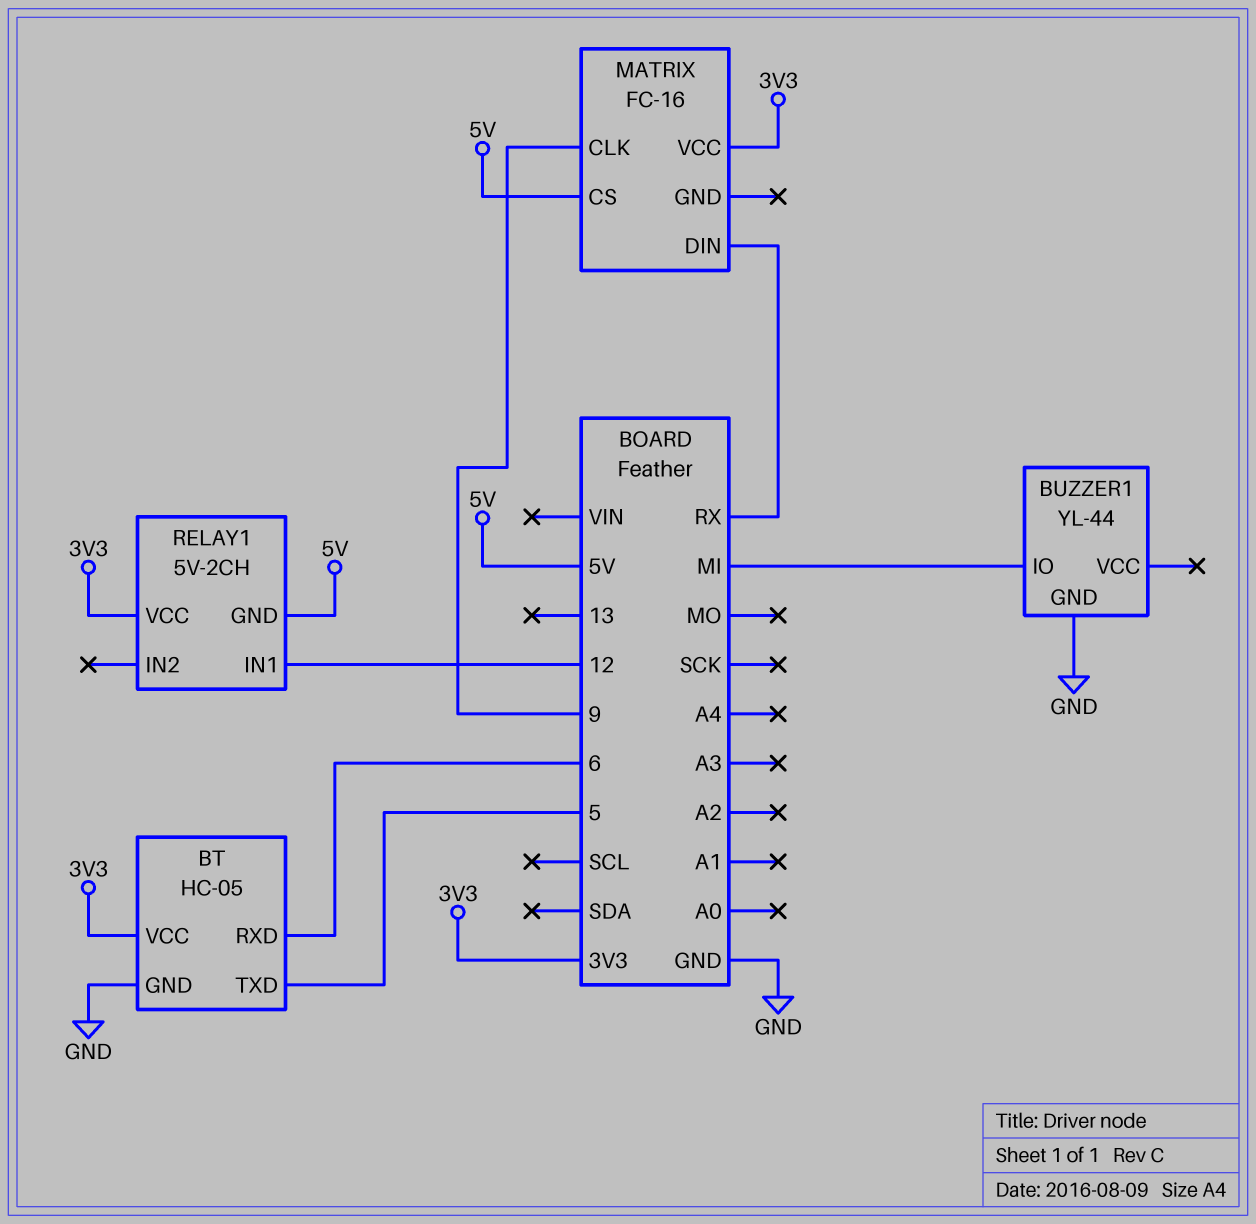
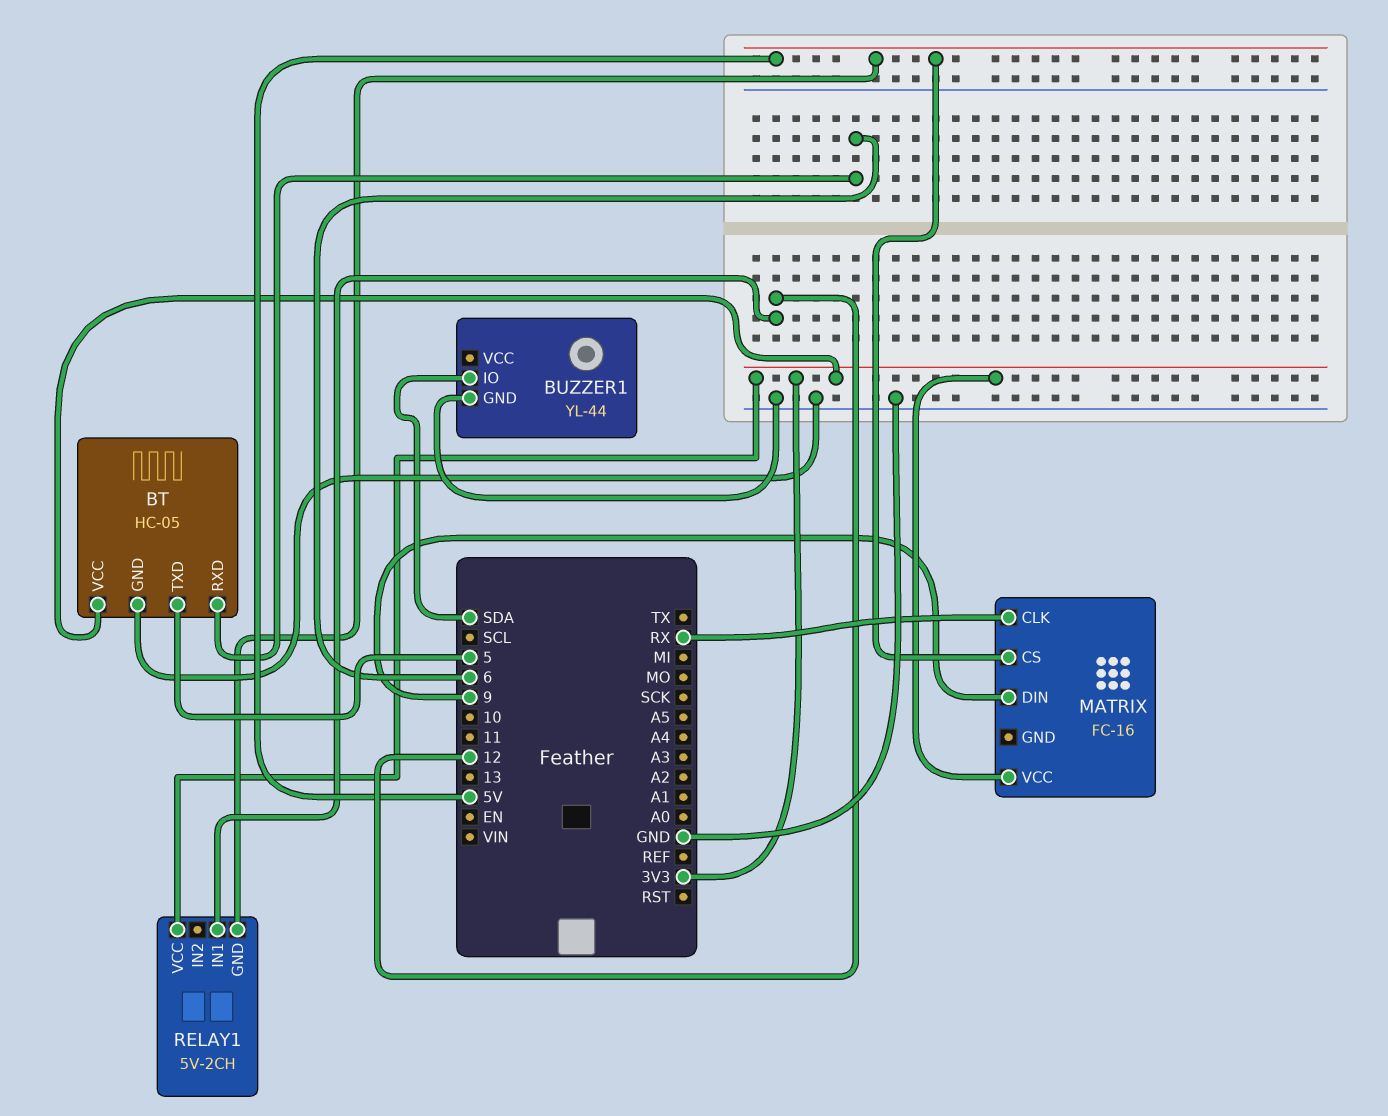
BUZZER1 pin IO: MI -> SDA
MATRIX pin CLK: 9 -> RX
MATRIX pin DIN: RX -> 9

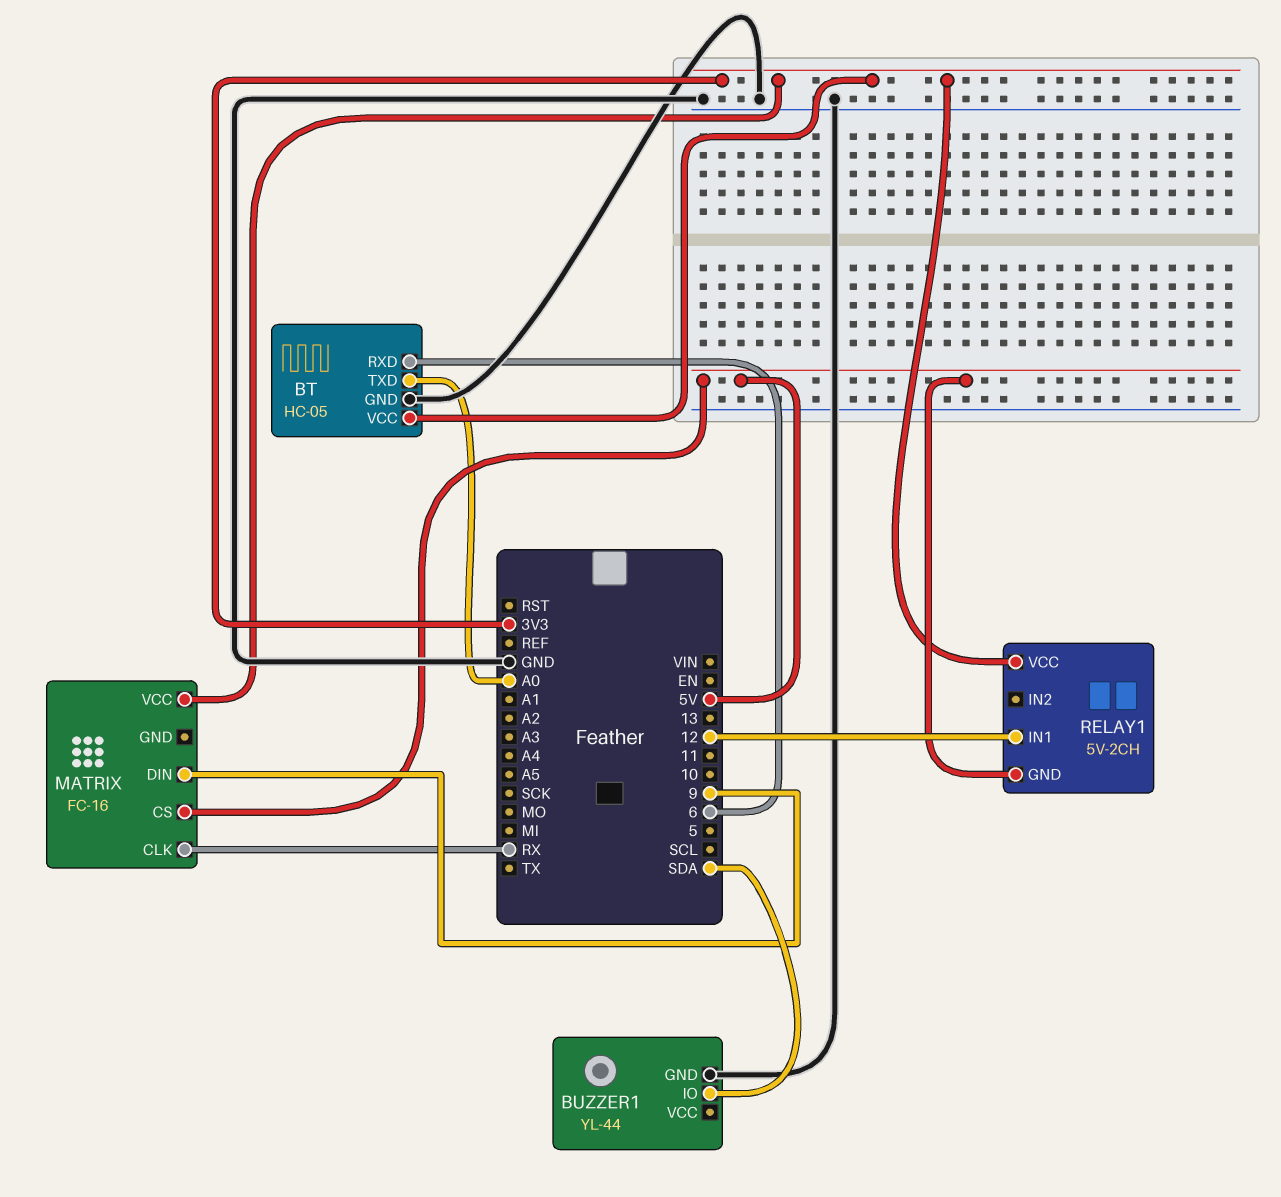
BT pin TXD: 5 -> A0

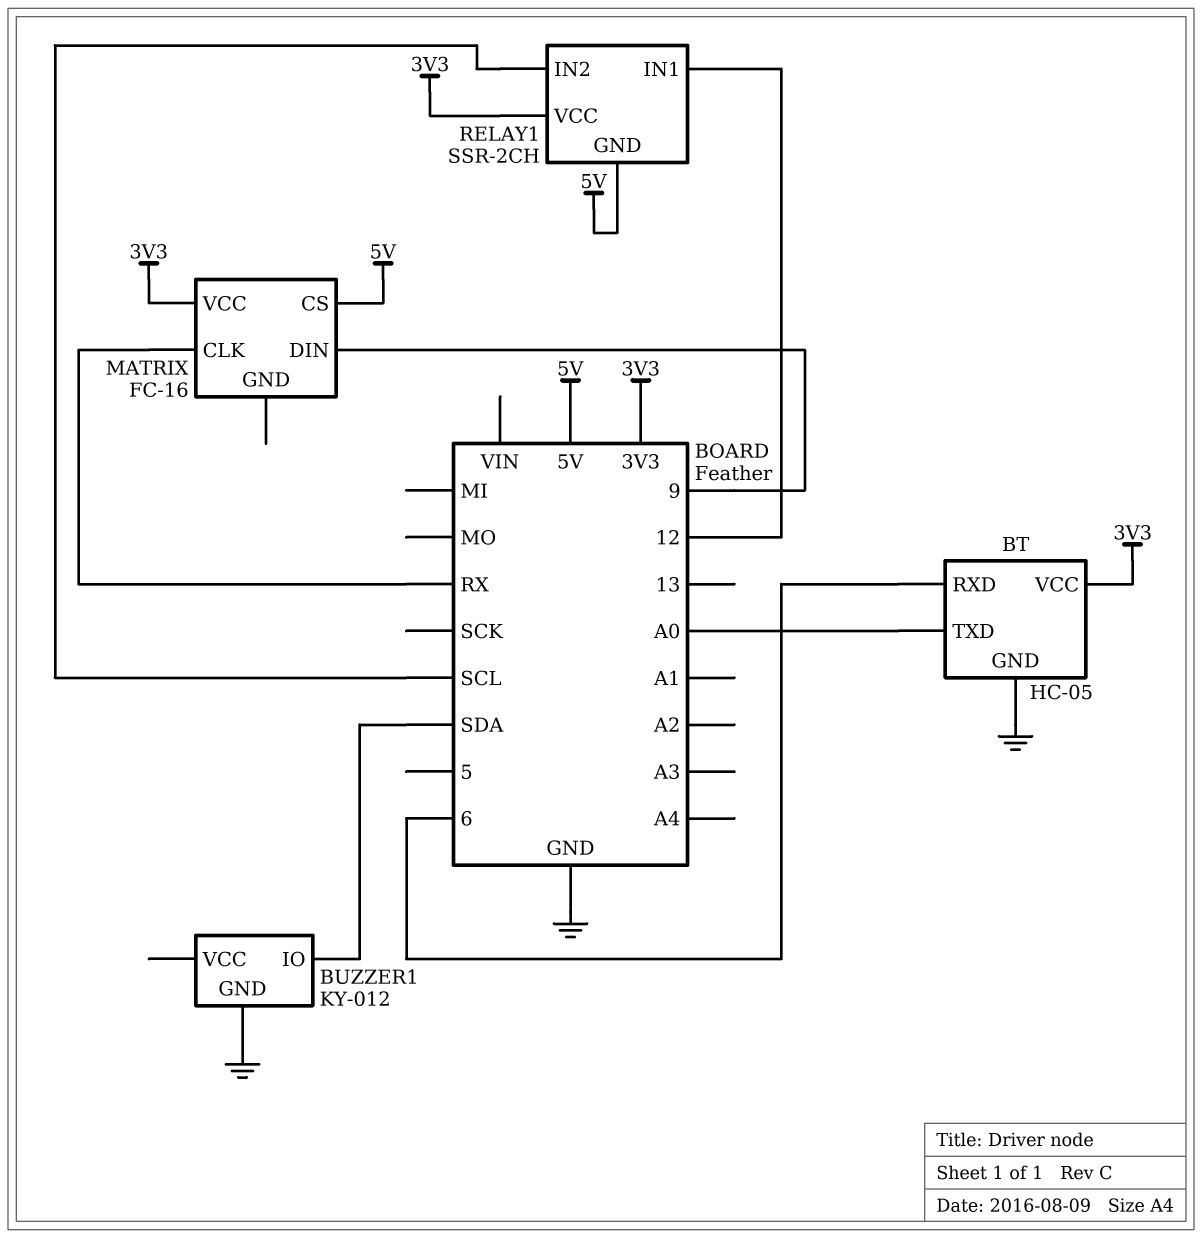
BUZZER1: YL-44 -> KY-012
RELAY1: 5V-2CH -> SSR-2CH
RELAY1 pin IN2: none -> SCL

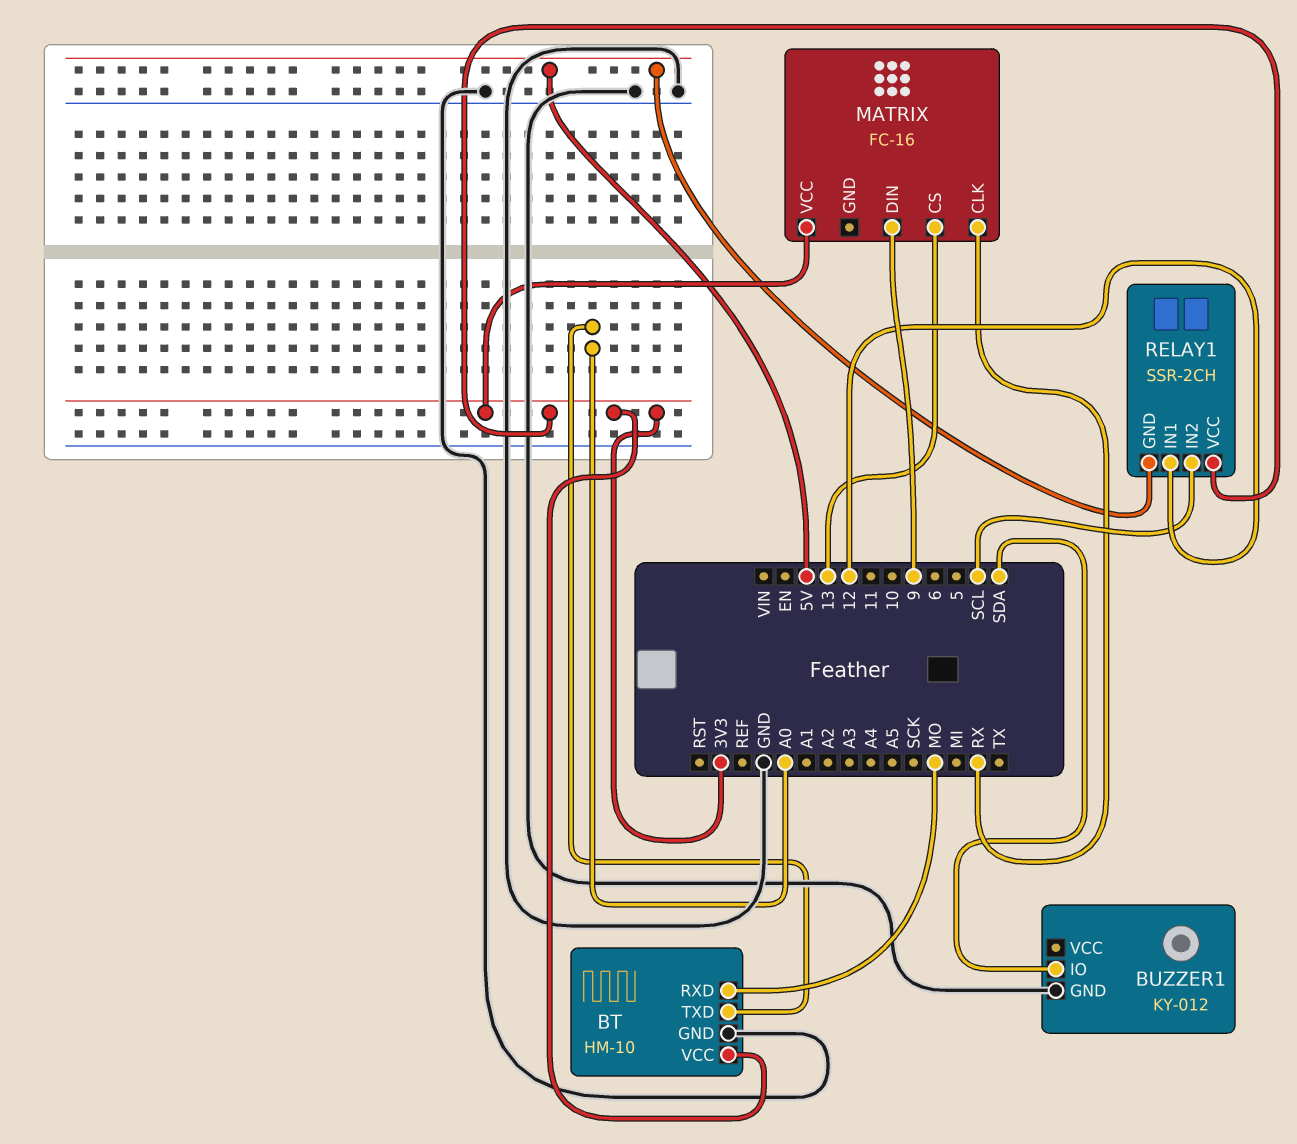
BT: HC-05 -> HM-10
BT pin RXD: 6 -> MO
MATRIX pin CS: 5V -> 13

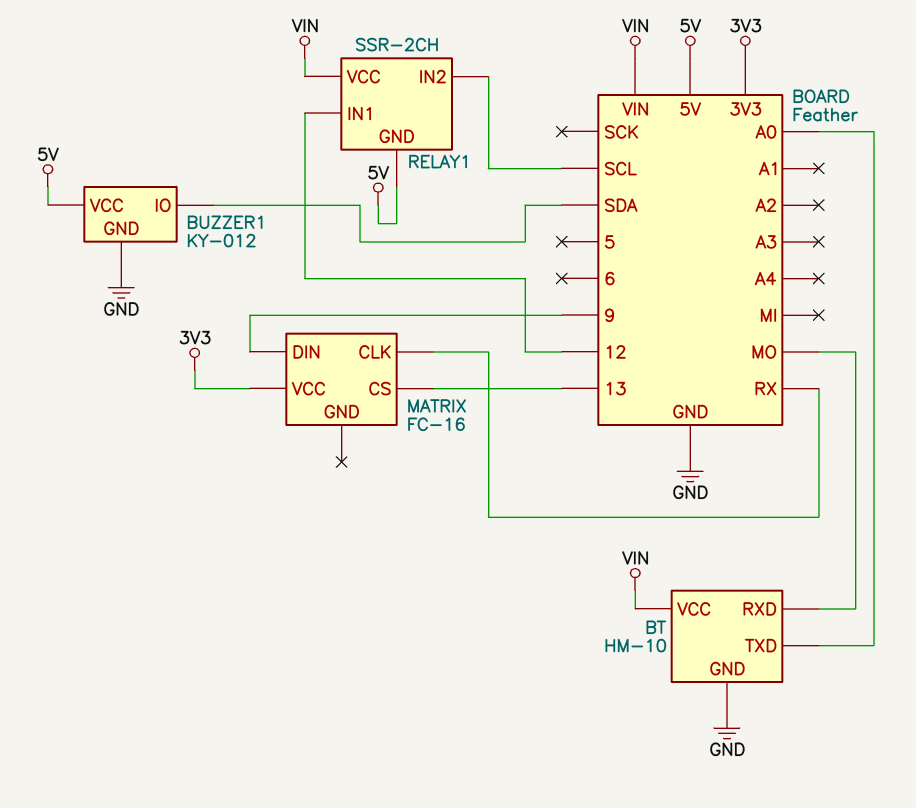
BT pin VCC: 3V3 -> VIN
BUZZER1 pin VCC: none -> 5V
RELAY1 pin VCC: 3V3 -> VIN

